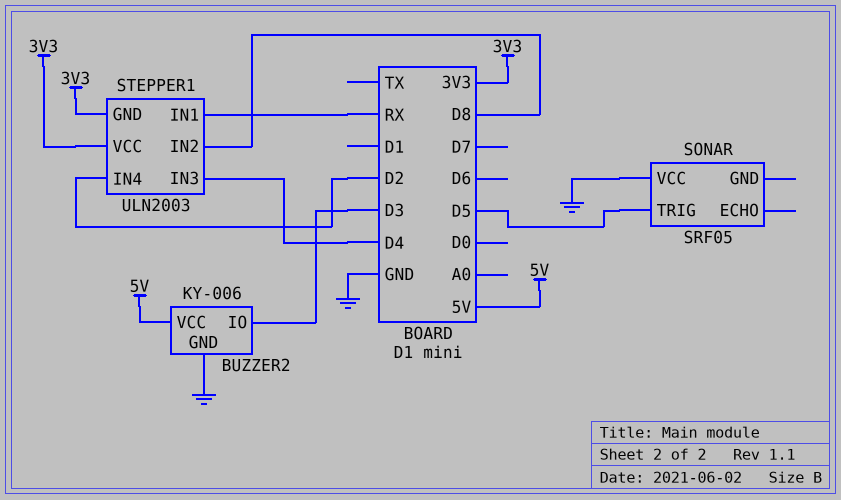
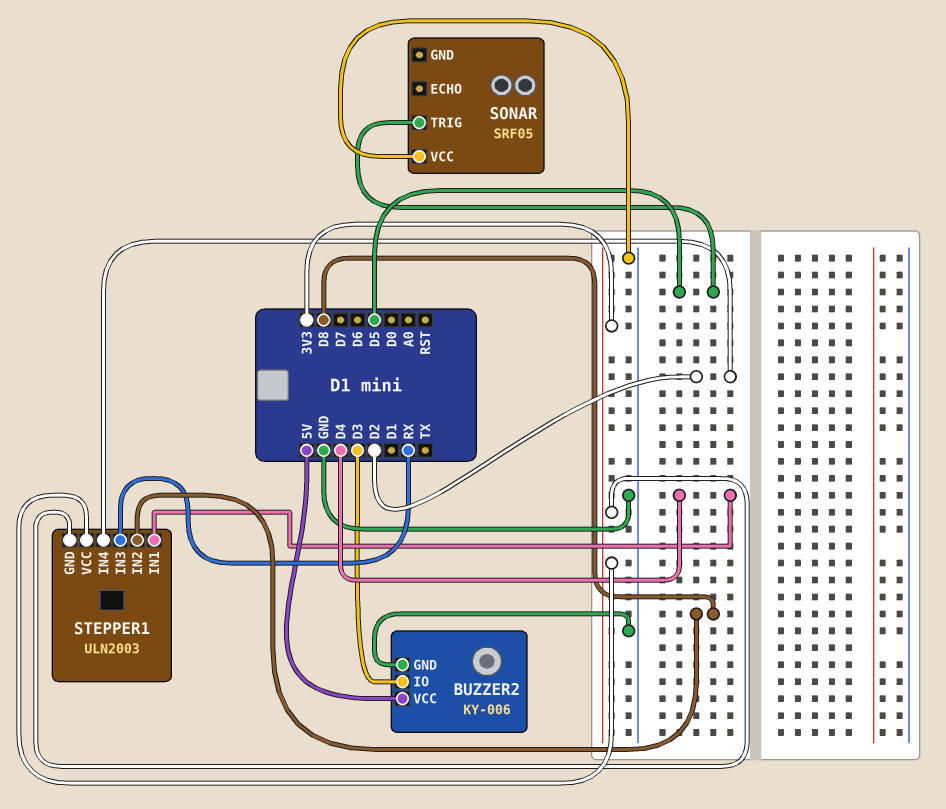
STEPPER1 pin IN1: RX -> D4
STEPPER1 pin IN3: D4 -> RX

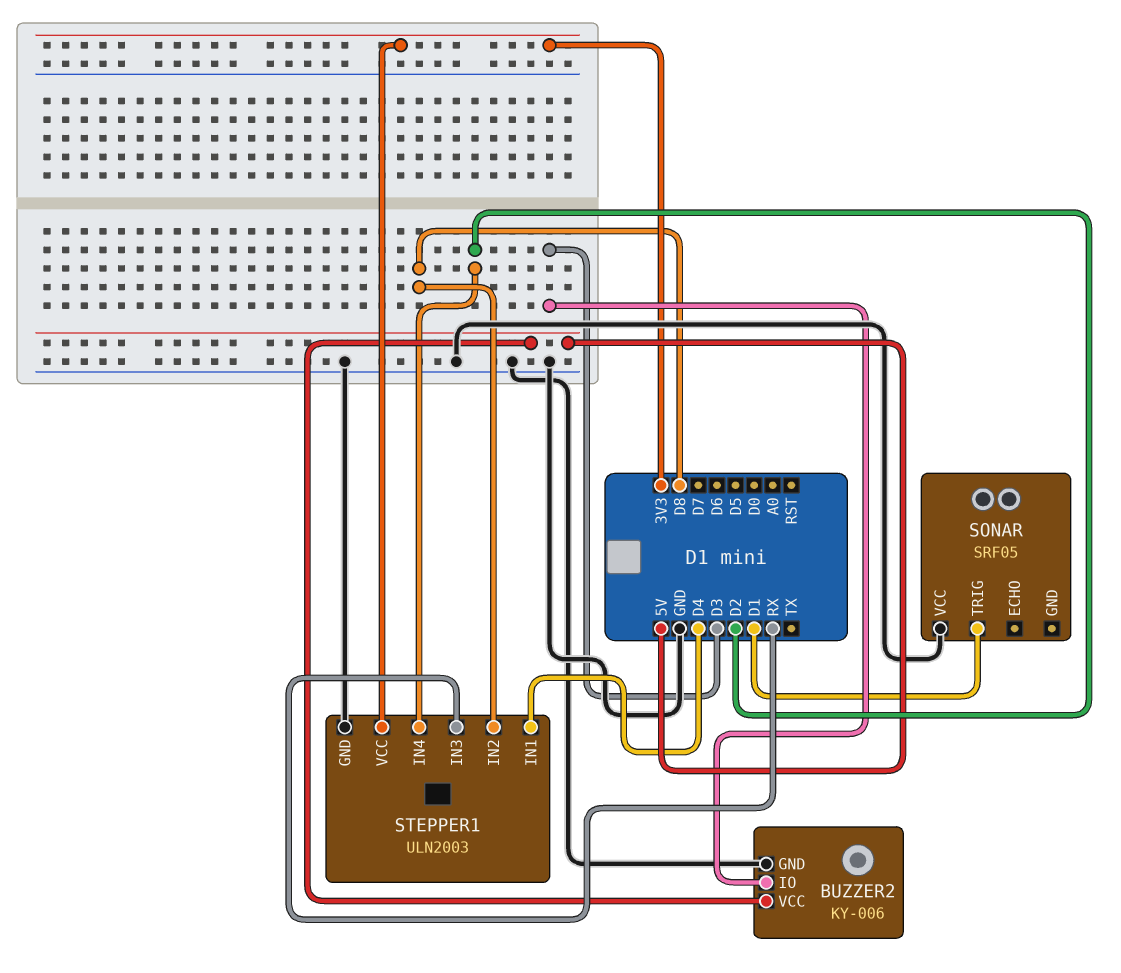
SONAR pin TRIG: D5 -> D1
STEPPER1 pin GND: 3V3 -> GND

